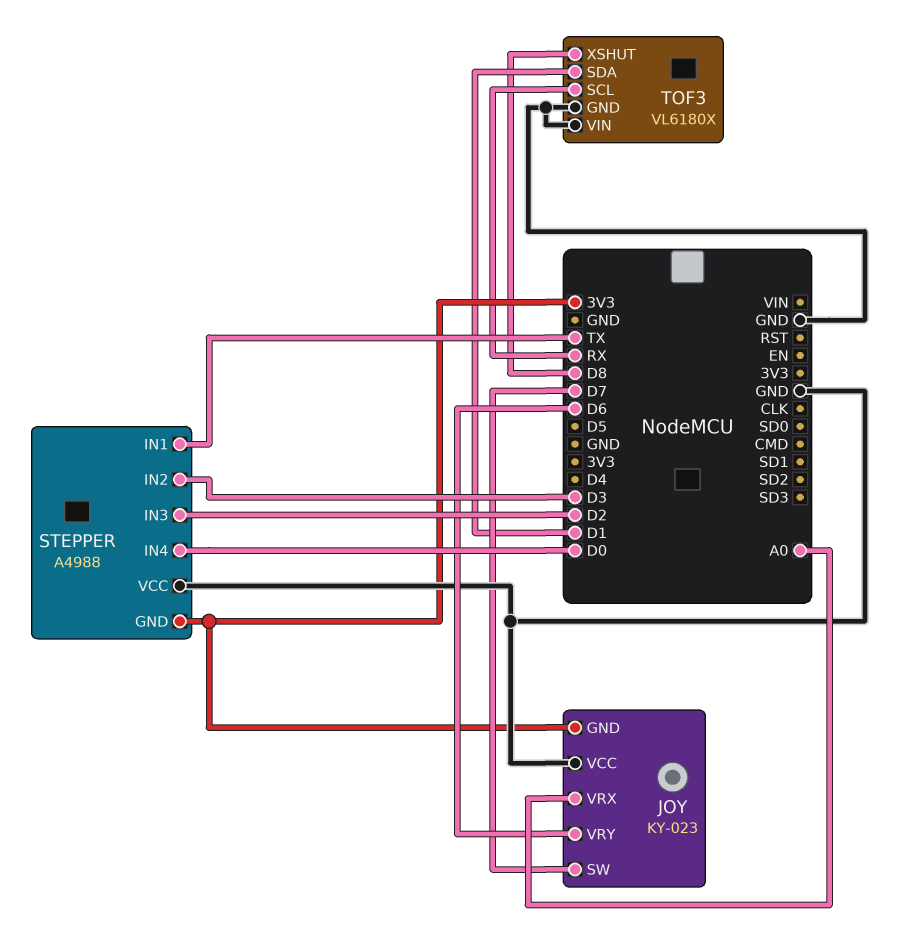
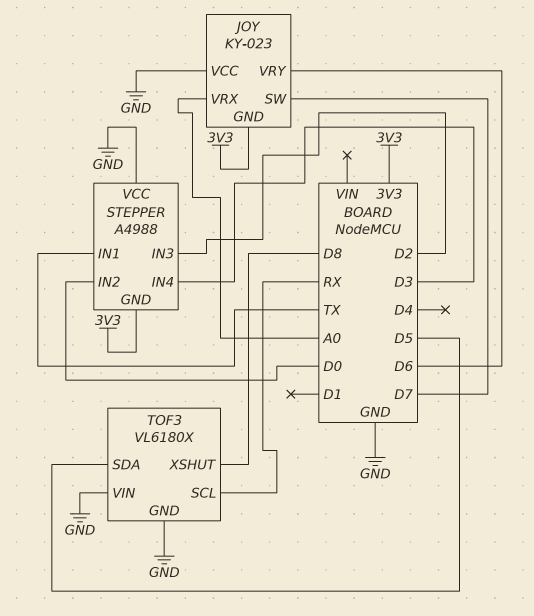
STEPPER pin IN2: D3 -> D0
STEPPER pin IN4: D0 -> D3
TOF3 pin SDA: D1 -> D5

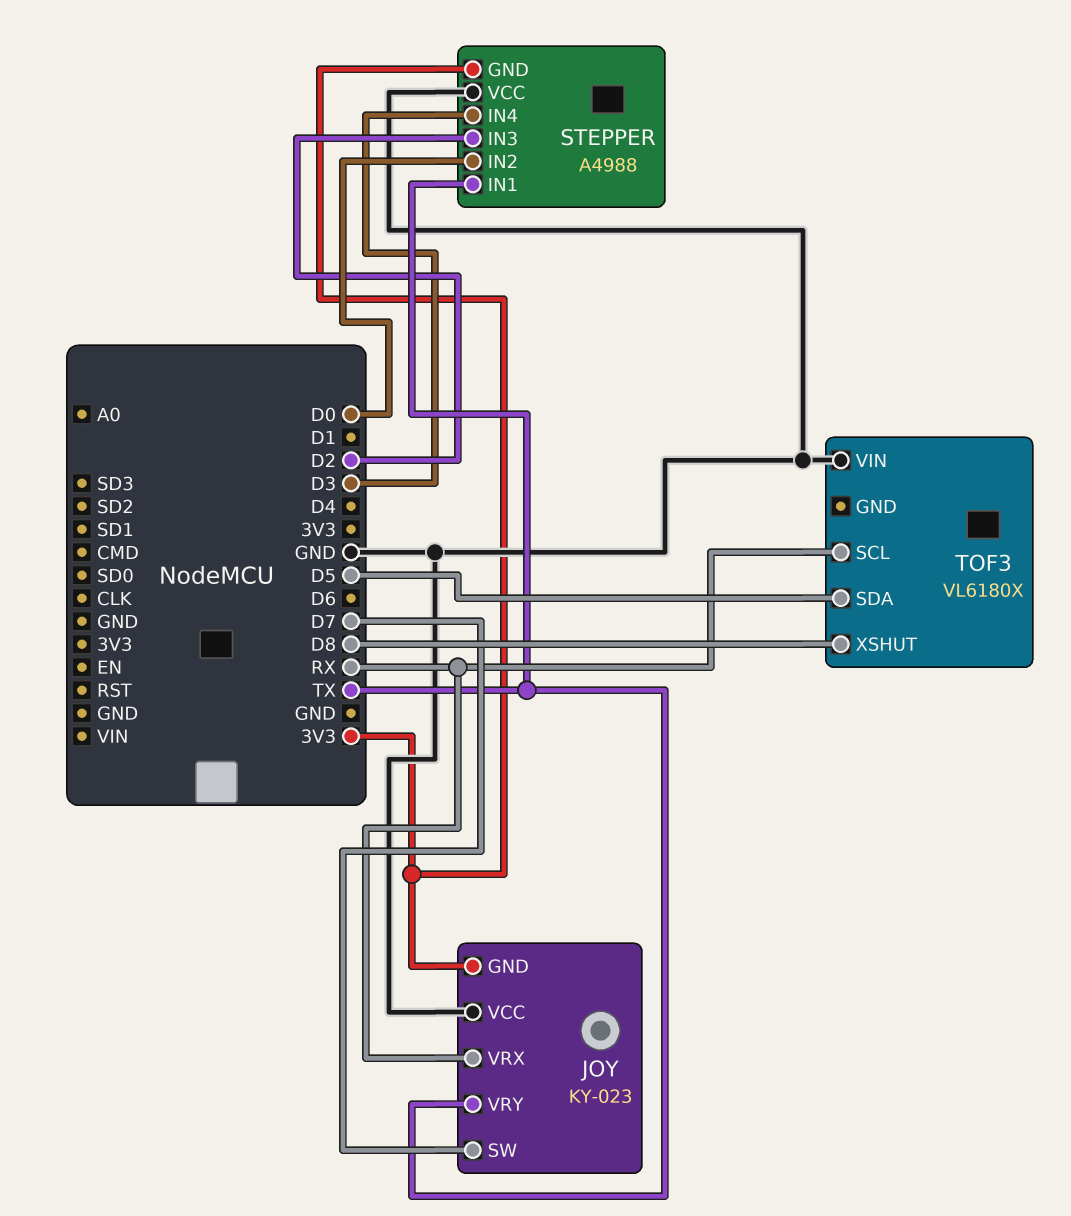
JOY pin VRX: A0 -> RX
JOY pin VRY: D6 -> TX
TOF3 pin GND: GND -> none

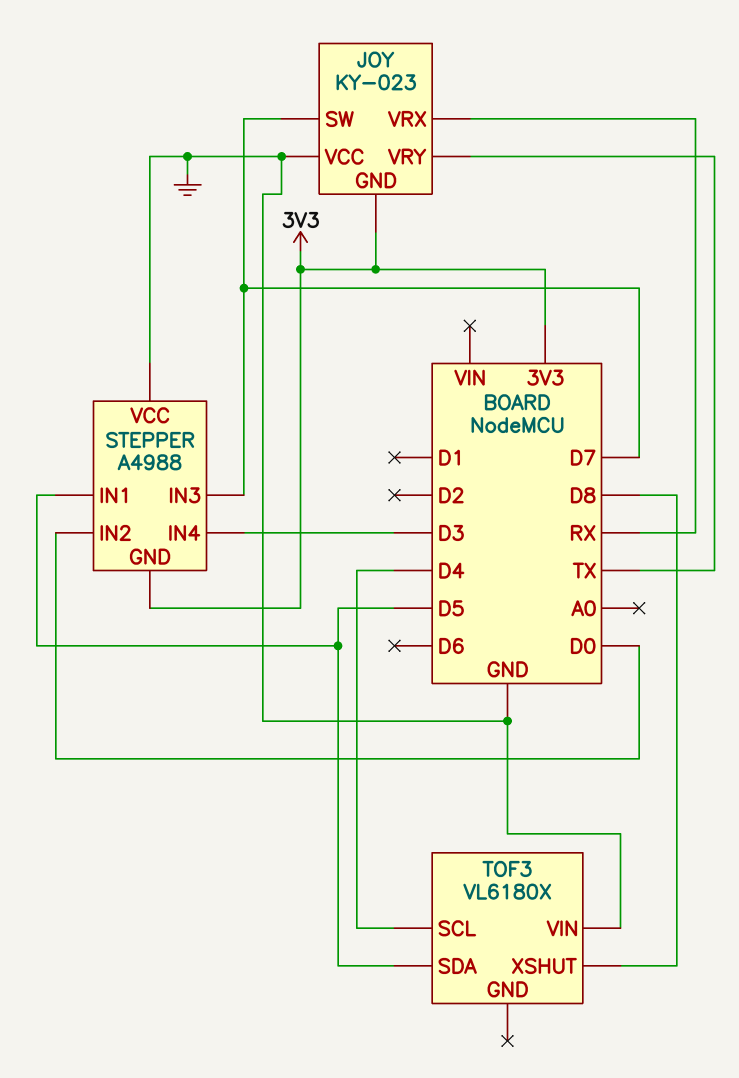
STEPPER pin IN1: TX -> D5
STEPPER pin IN3: D2 -> D7
TOF3 pin SCL: RX -> D4

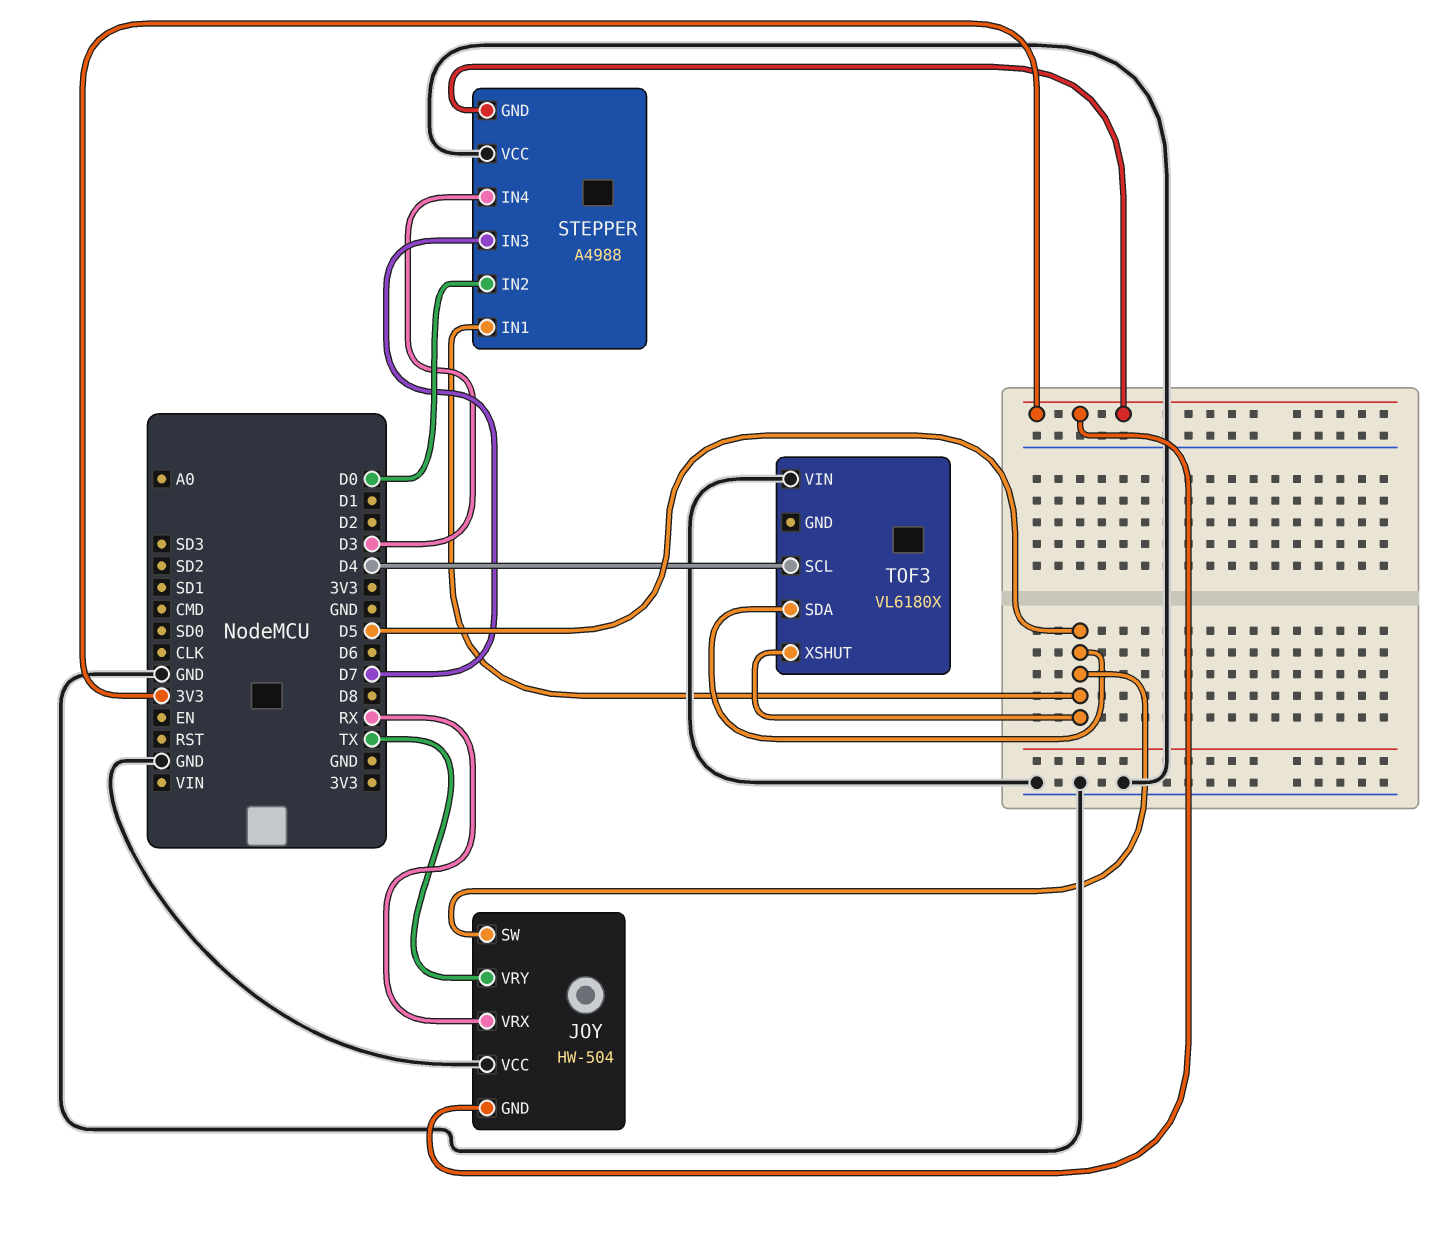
JOY: KY-023 -> HW-504
JOY pin SW: D7 -> D5
TOF3 pin XSHUT: D8 -> D5

